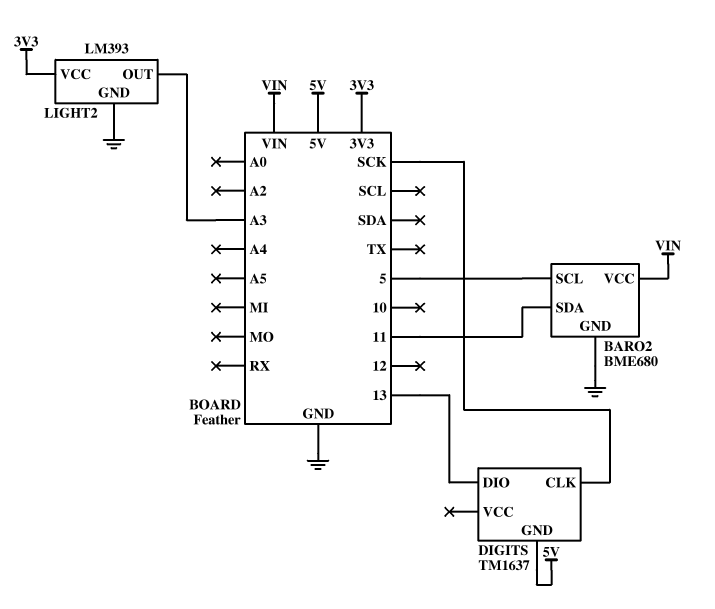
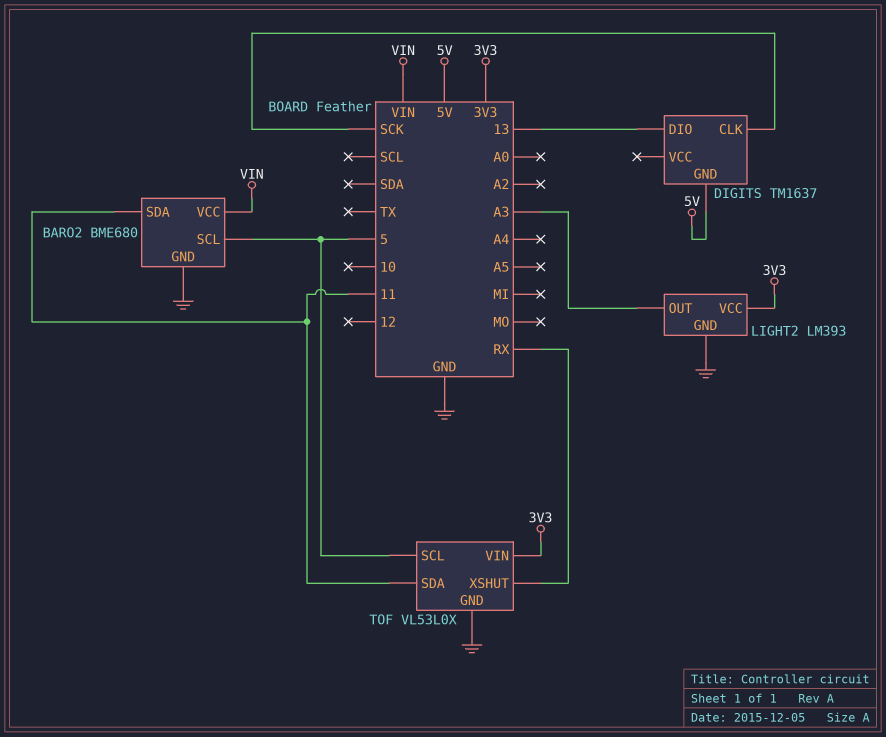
TOF: none -> VL53L0X
TOF pin GND: none -> GND
TOF pin SCL: none -> 5
TOF pin SDA: none -> 11
TOF pin VIN: none -> 3V3
TOF pin XSHUT: none -> RX

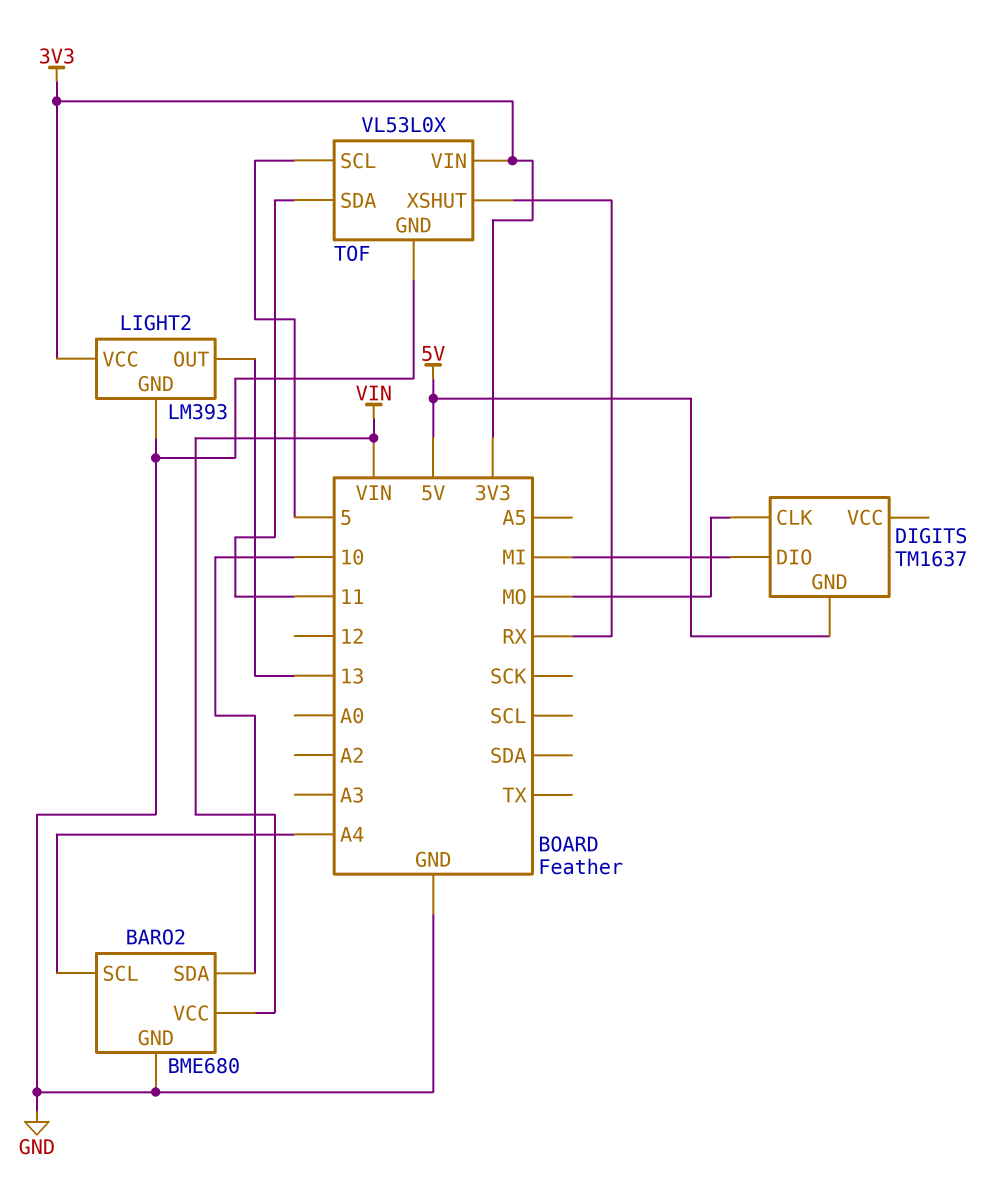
BARO2 pin SCL: 5 -> A4
BARO2 pin SDA: 11 -> 10
DIGITS pin CLK: SCK -> MO
DIGITS pin DIO: 13 -> MI
LIGHT2 pin OUT: A3 -> 13

